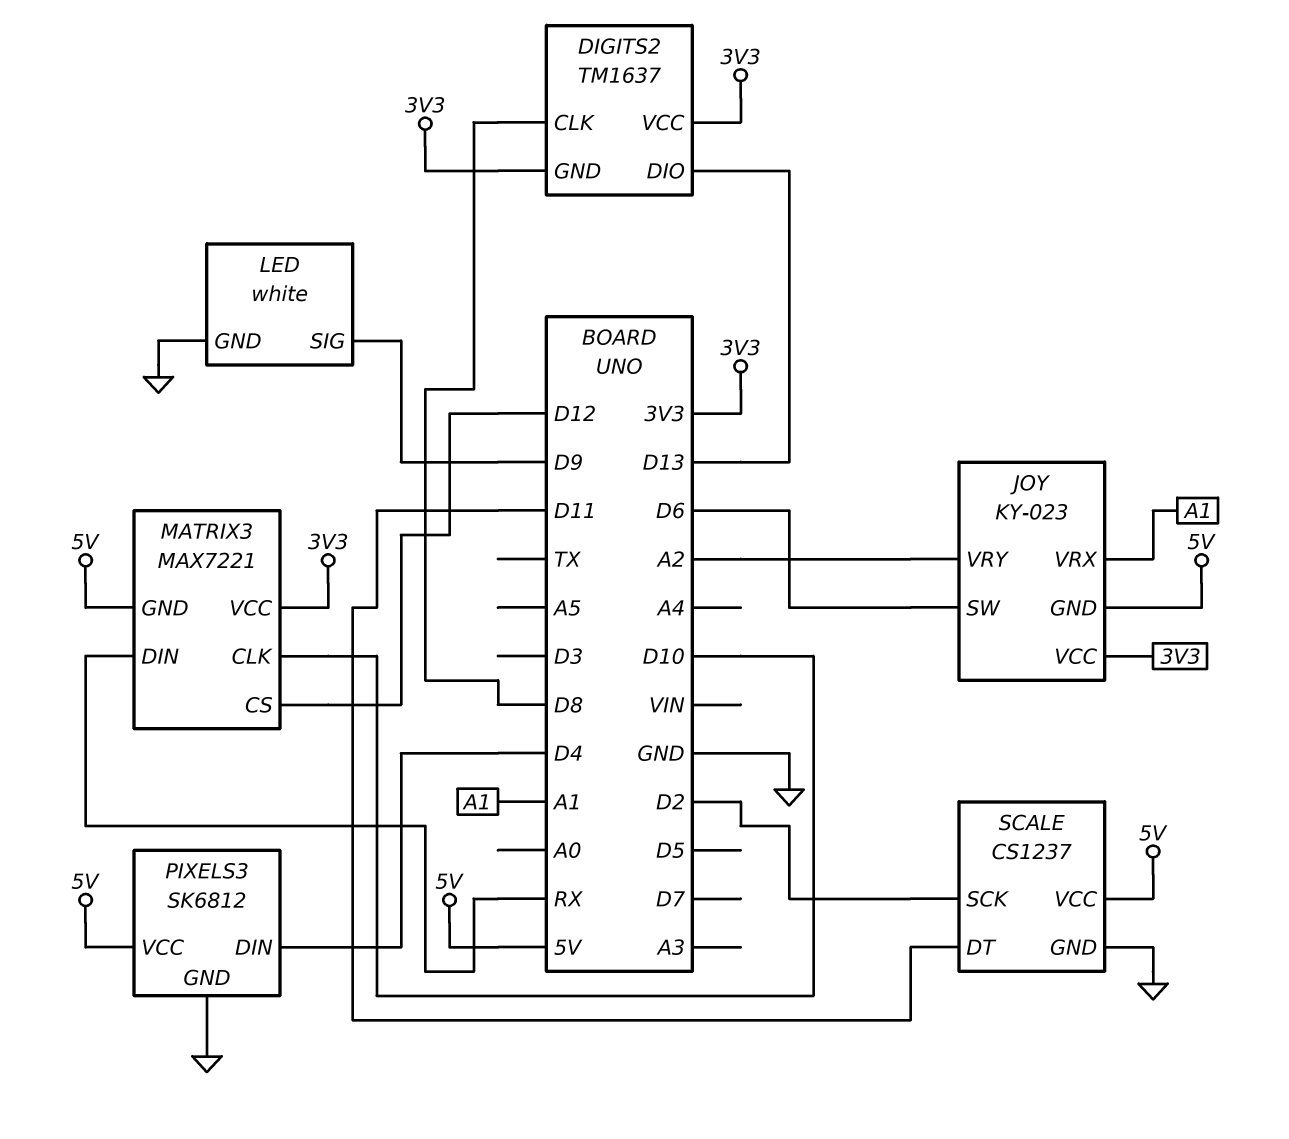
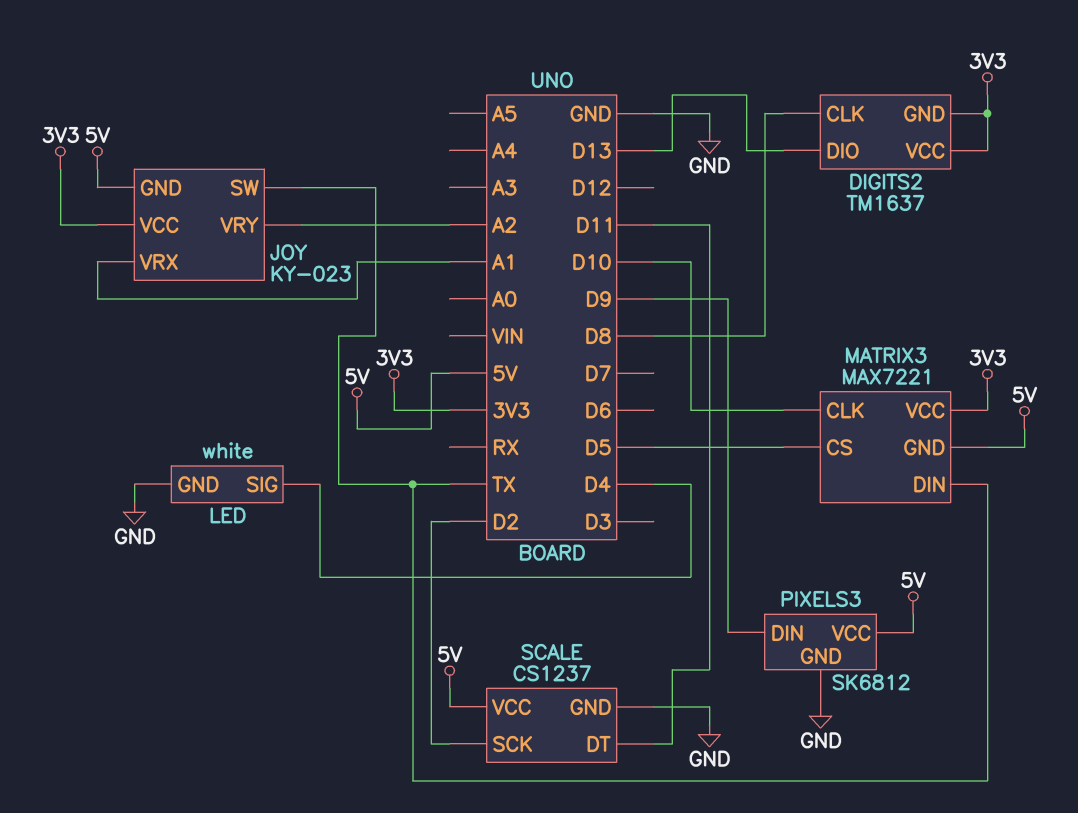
JOY pin SW: D6 -> TX
LED pin SIG: D9 -> D4
MATRIX3 pin CS: D12 -> D5
MATRIX3 pin DIN: RX -> TX
PIXELS3 pin DIN: D4 -> D9

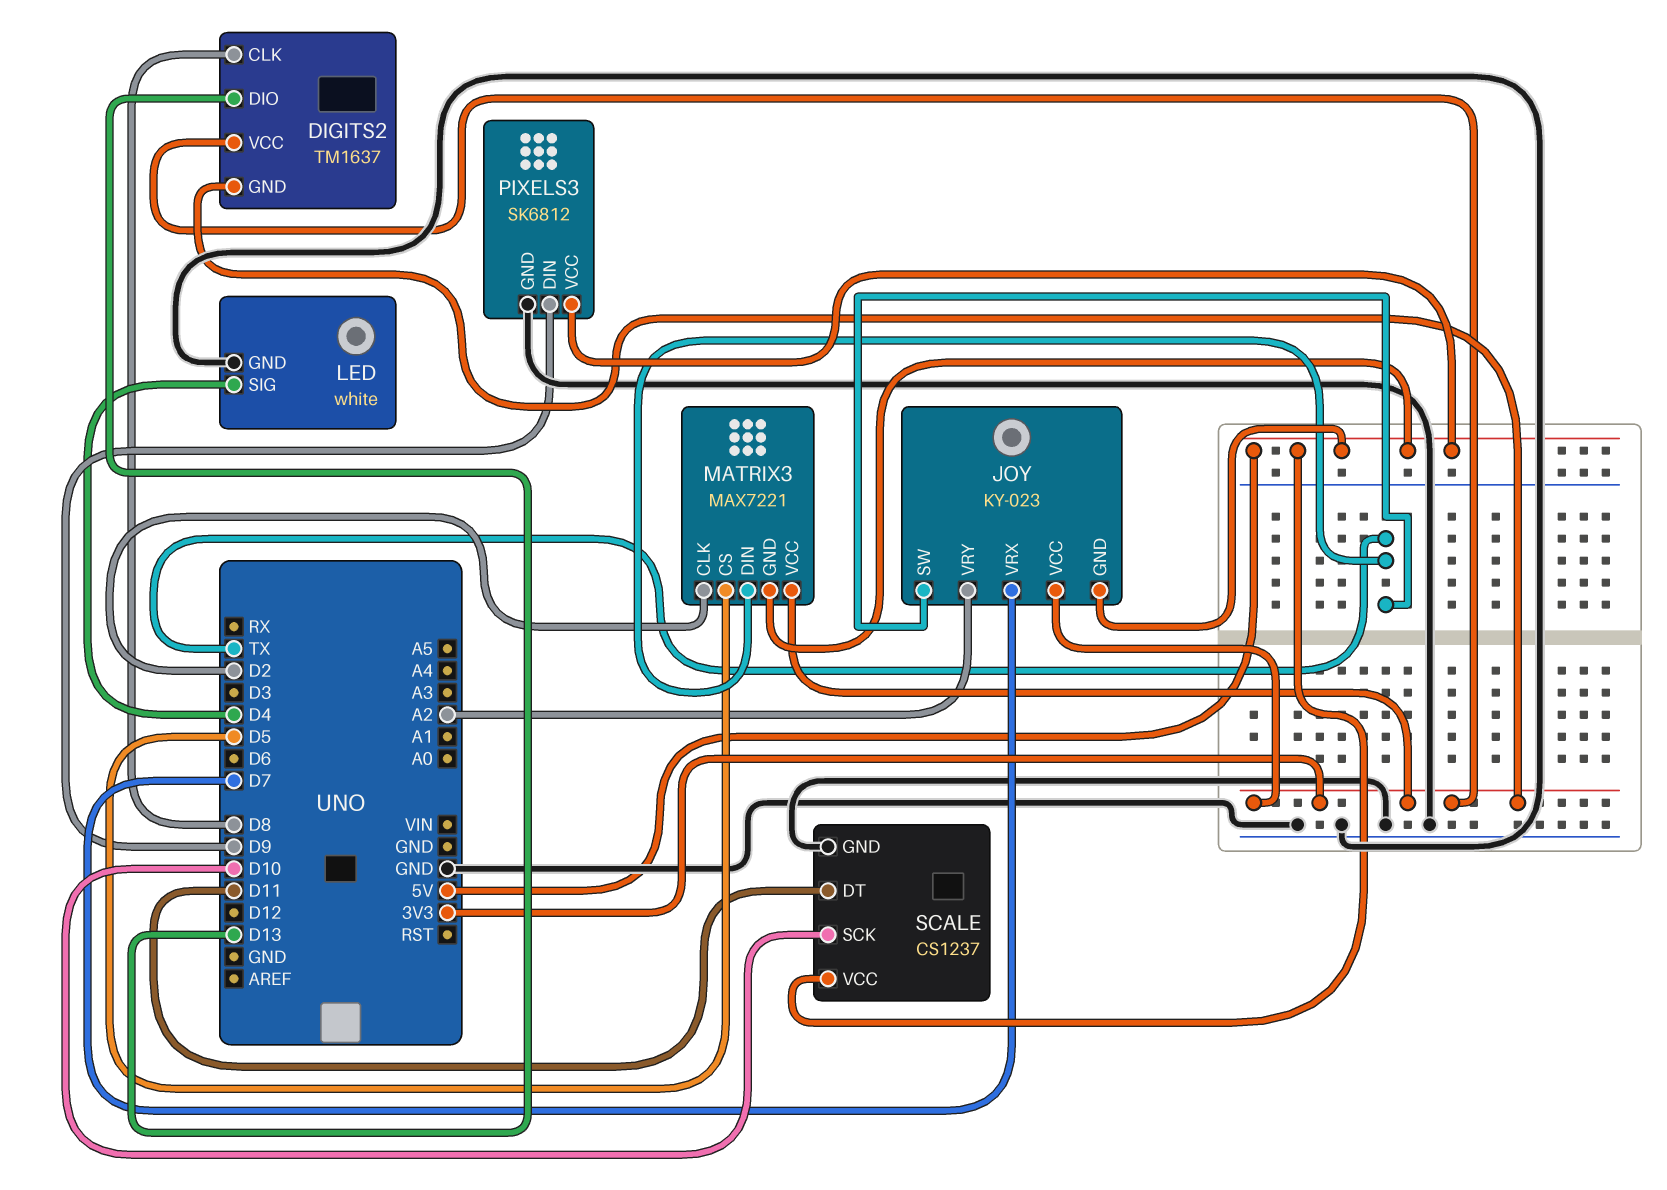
JOY pin VRX: A1 -> D7
MATRIX3 pin CLK: D10 -> D2
SCALE pin SCK: D2 -> D10

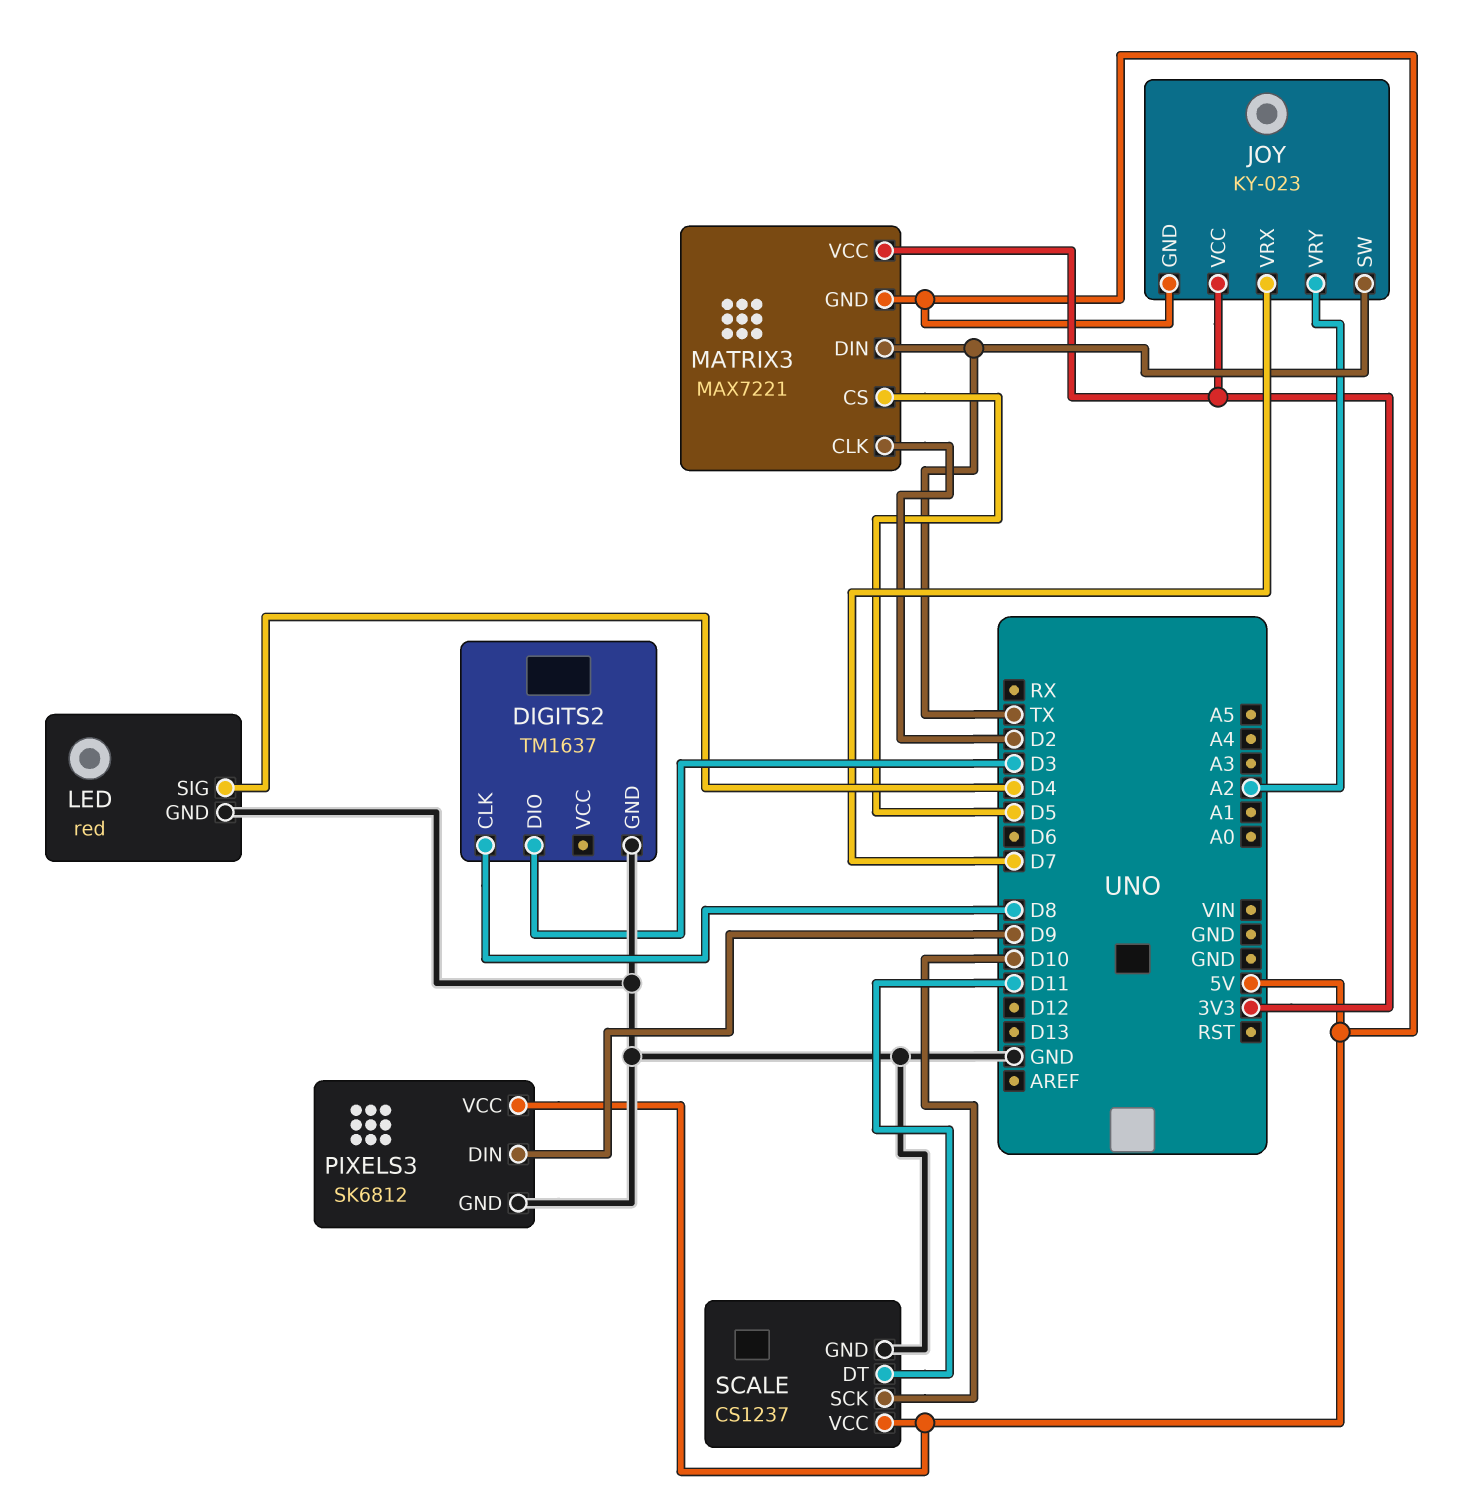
DIGITS2 pin DIO: D13 -> D3
DIGITS2 pin GND: 3V3 -> GND
DIGITS2 pin VCC: 3V3 -> none
LED: white -> red

